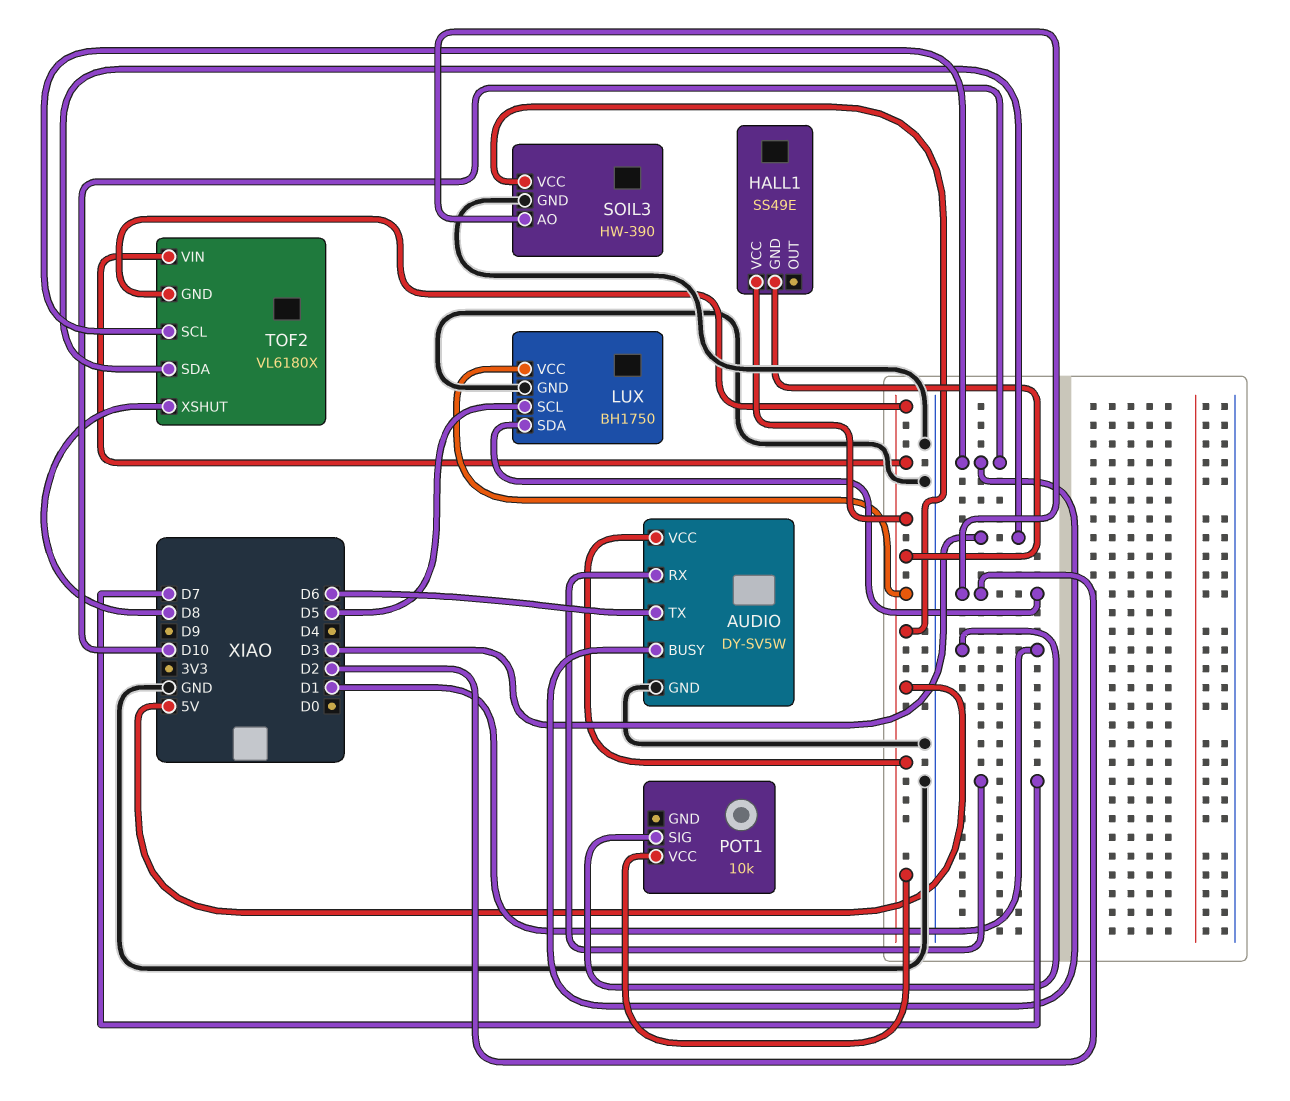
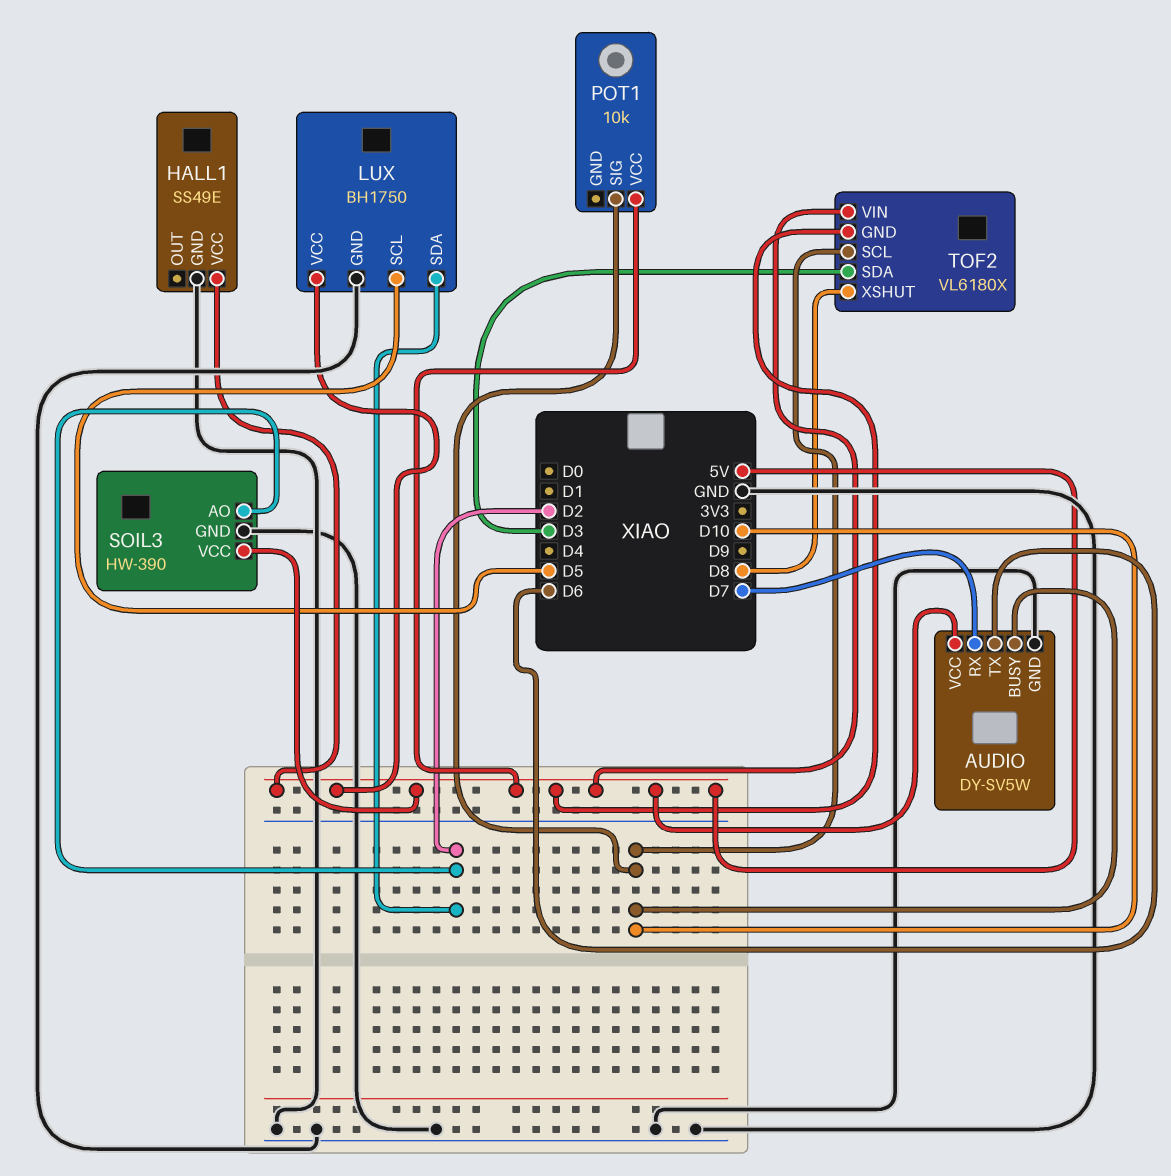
HALL1 pin GND: 5V -> GND
POT1 pin SIG: D1 -> D10

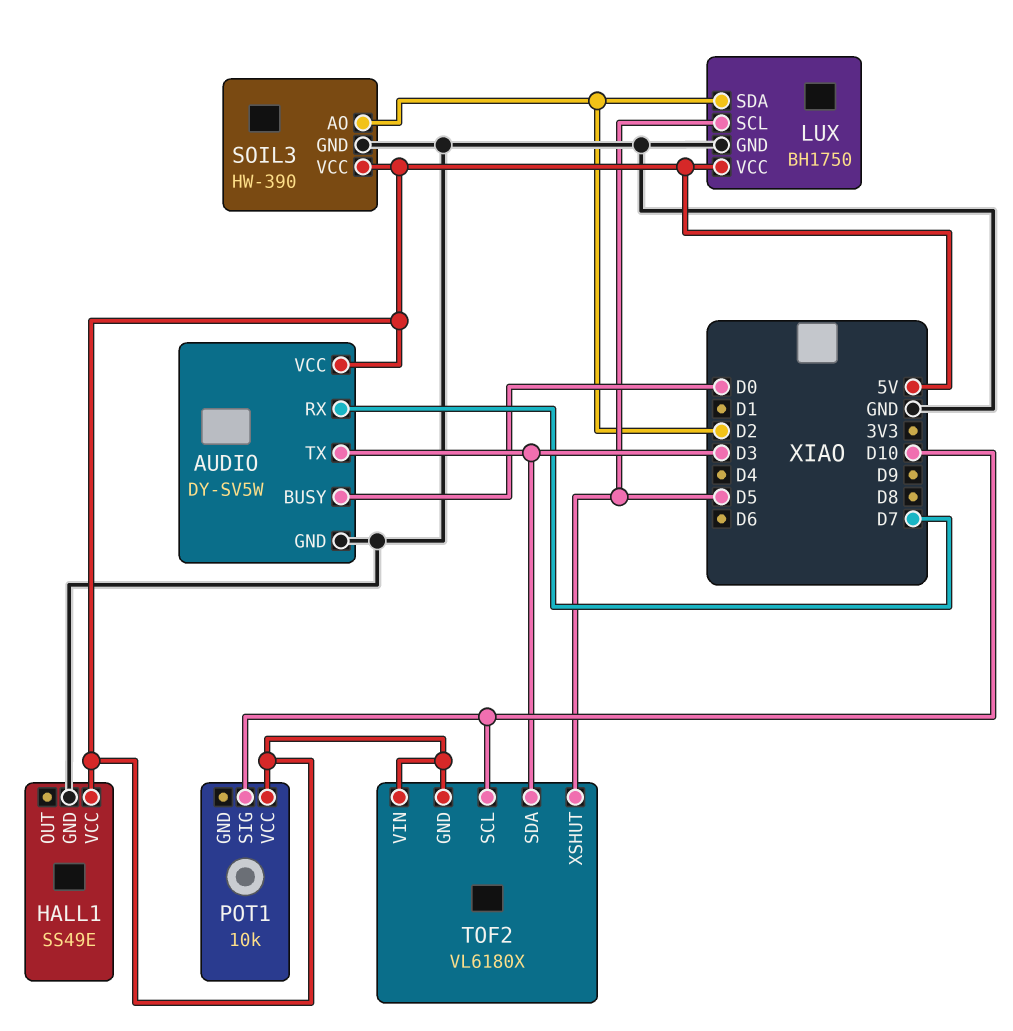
AUDIO pin BUSY: D10 -> D0
AUDIO pin TX: D6 -> D3
TOF2 pin XSHUT: D8 -> D5

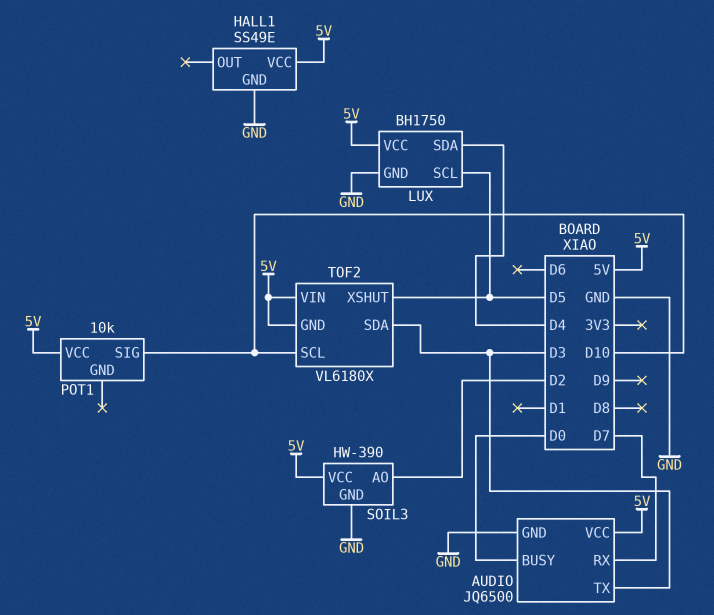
AUDIO: DY-SV5W -> JQ6500
LUX pin SDA: D2 -> D4

